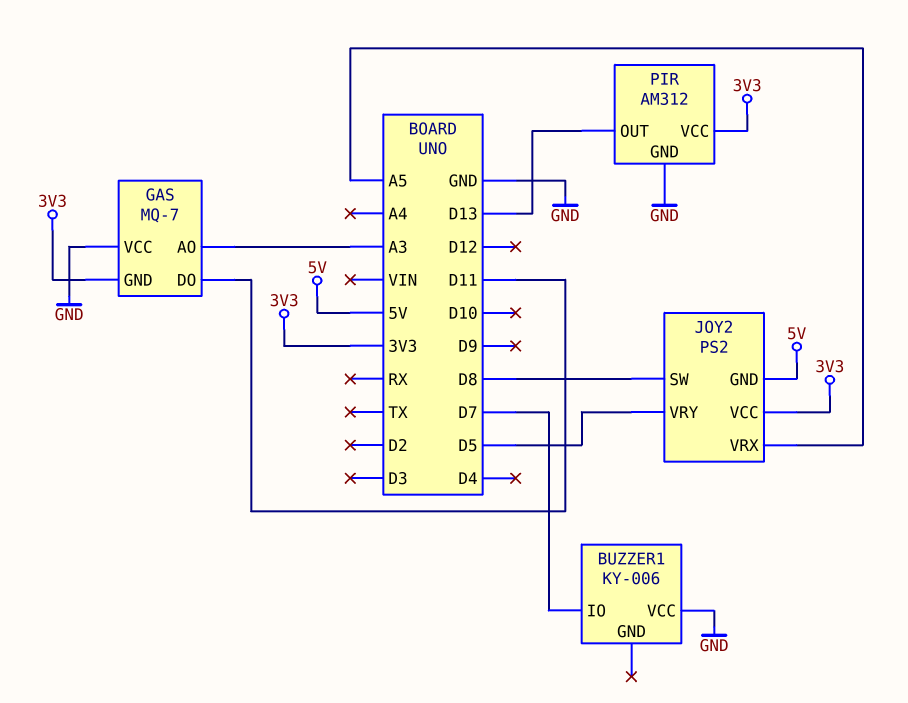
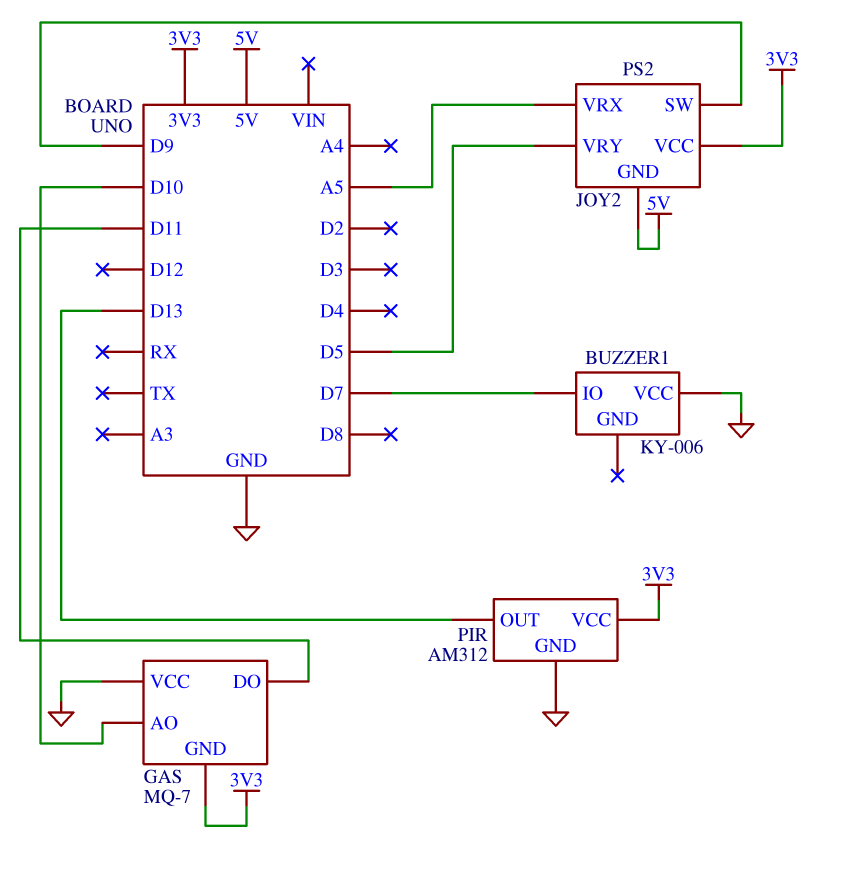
GAS pin AO: A3 -> D10
JOY2 pin SW: D8 -> D9

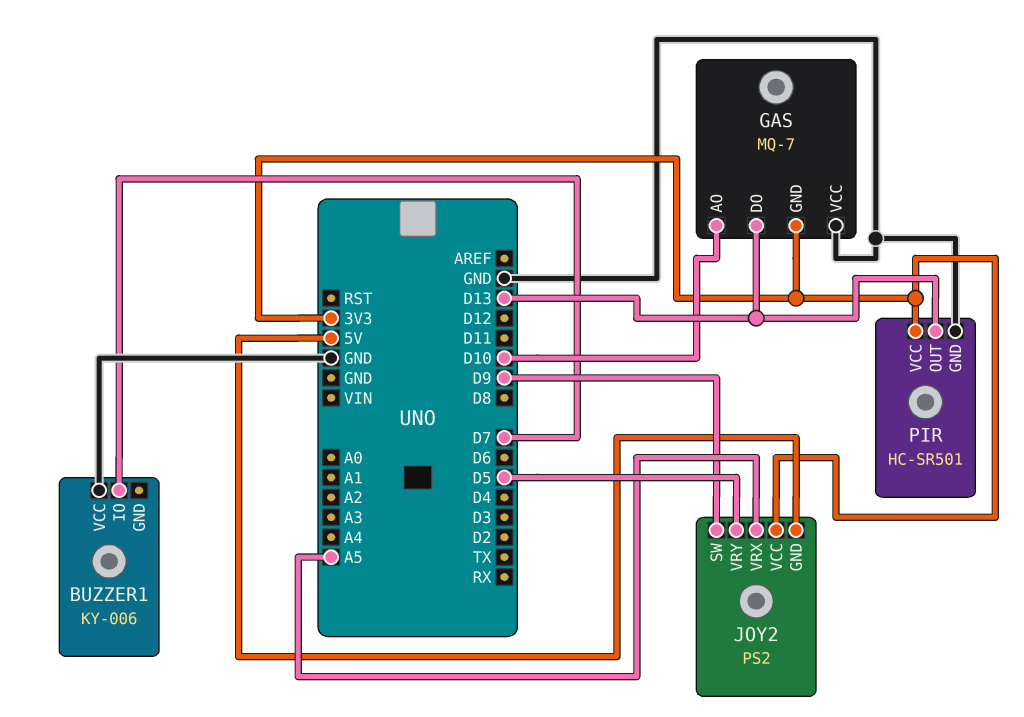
GAS pin DO: D11 -> D13
PIR: AM312 -> HC-SR501

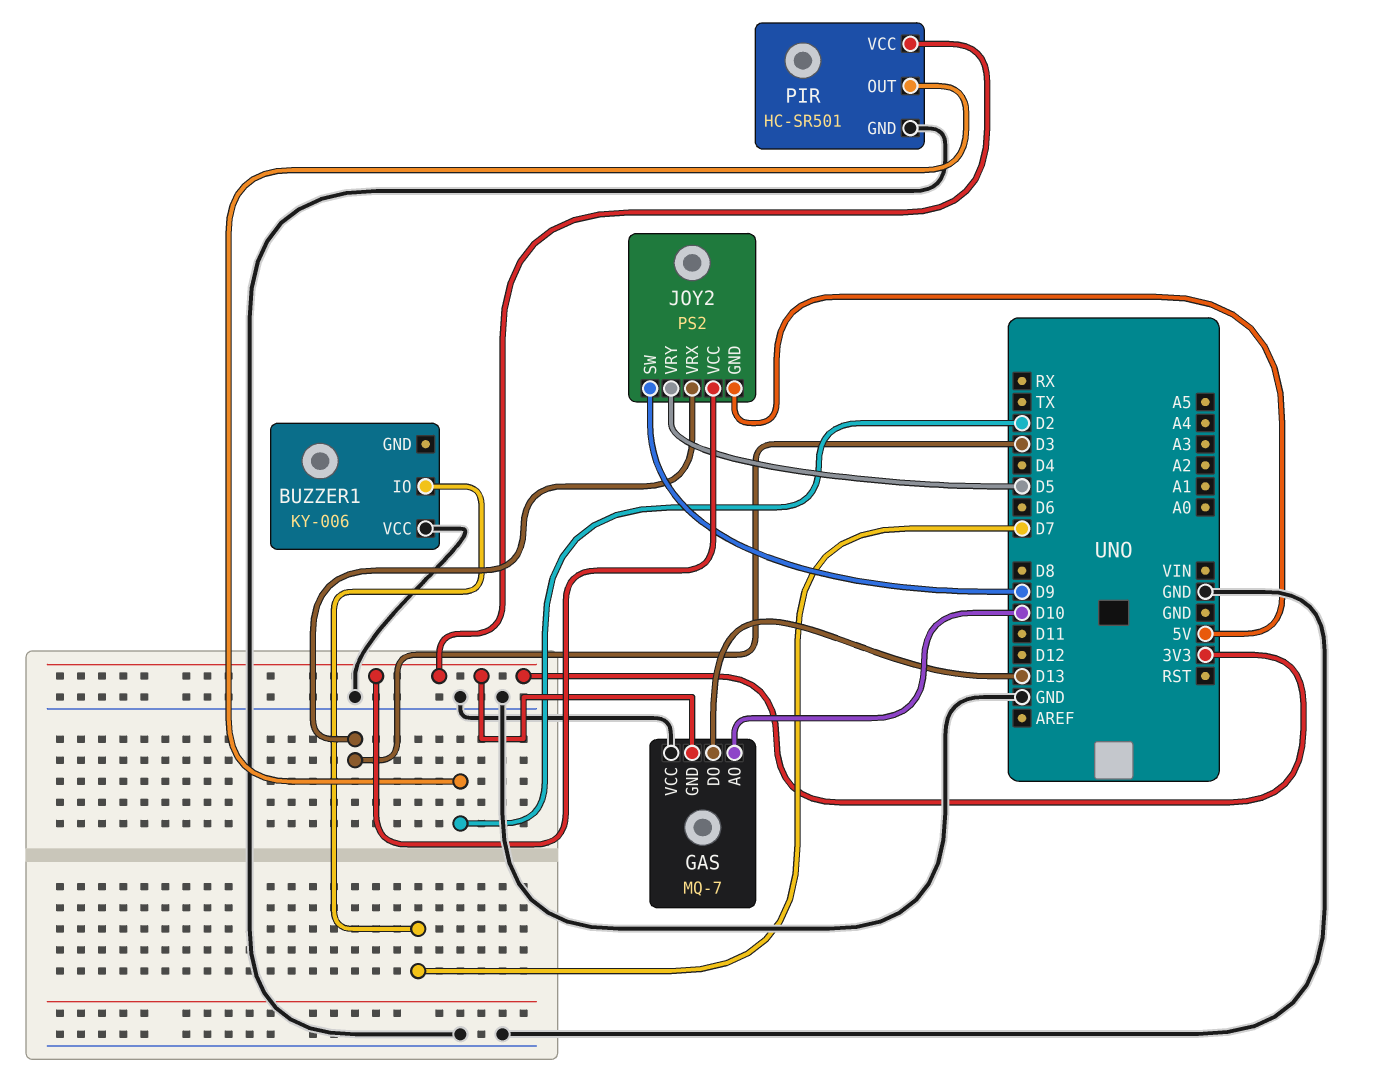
JOY2 pin VRX: A5 -> D3
PIR pin OUT: D13 -> D2

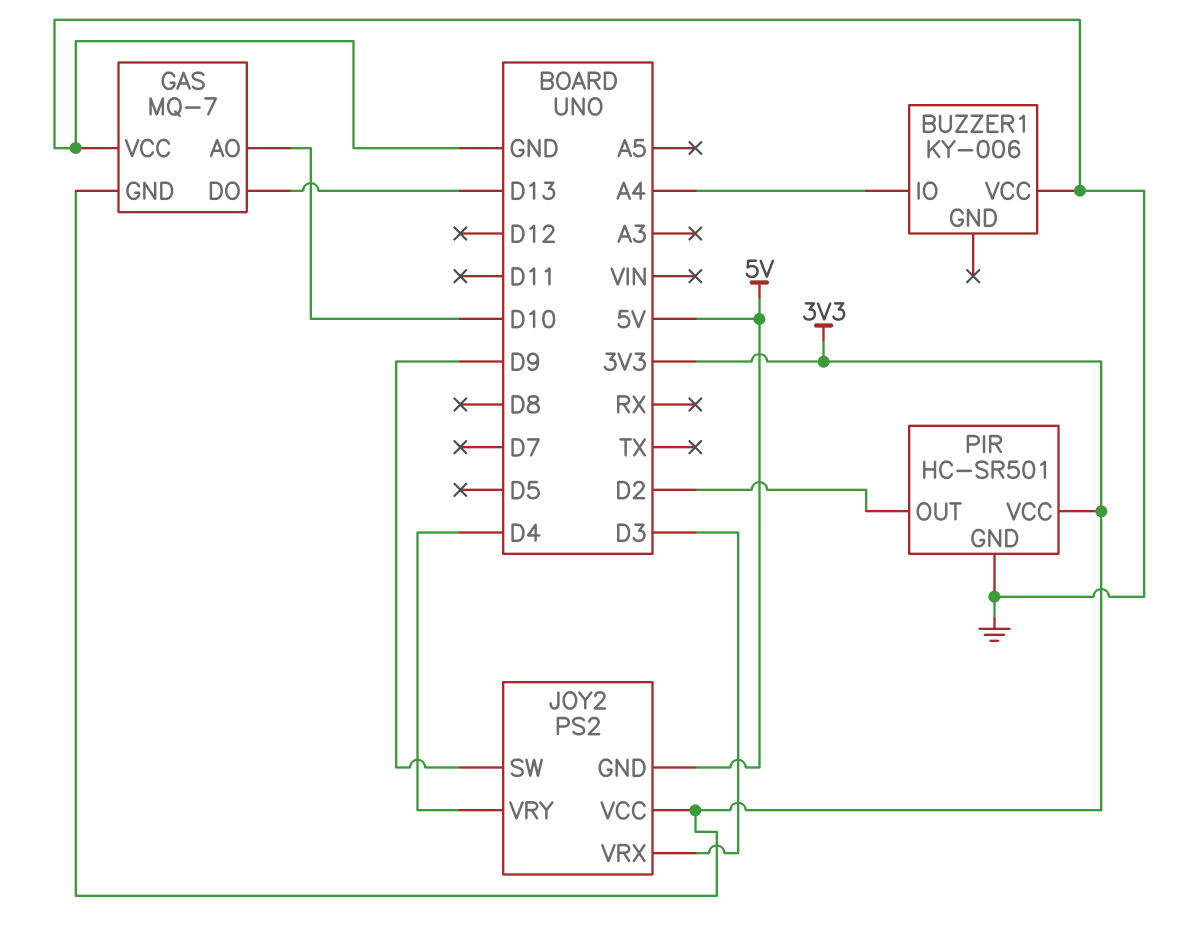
BUZZER1 pin IO: D7 -> A4
JOY2 pin VRY: D5 -> D4

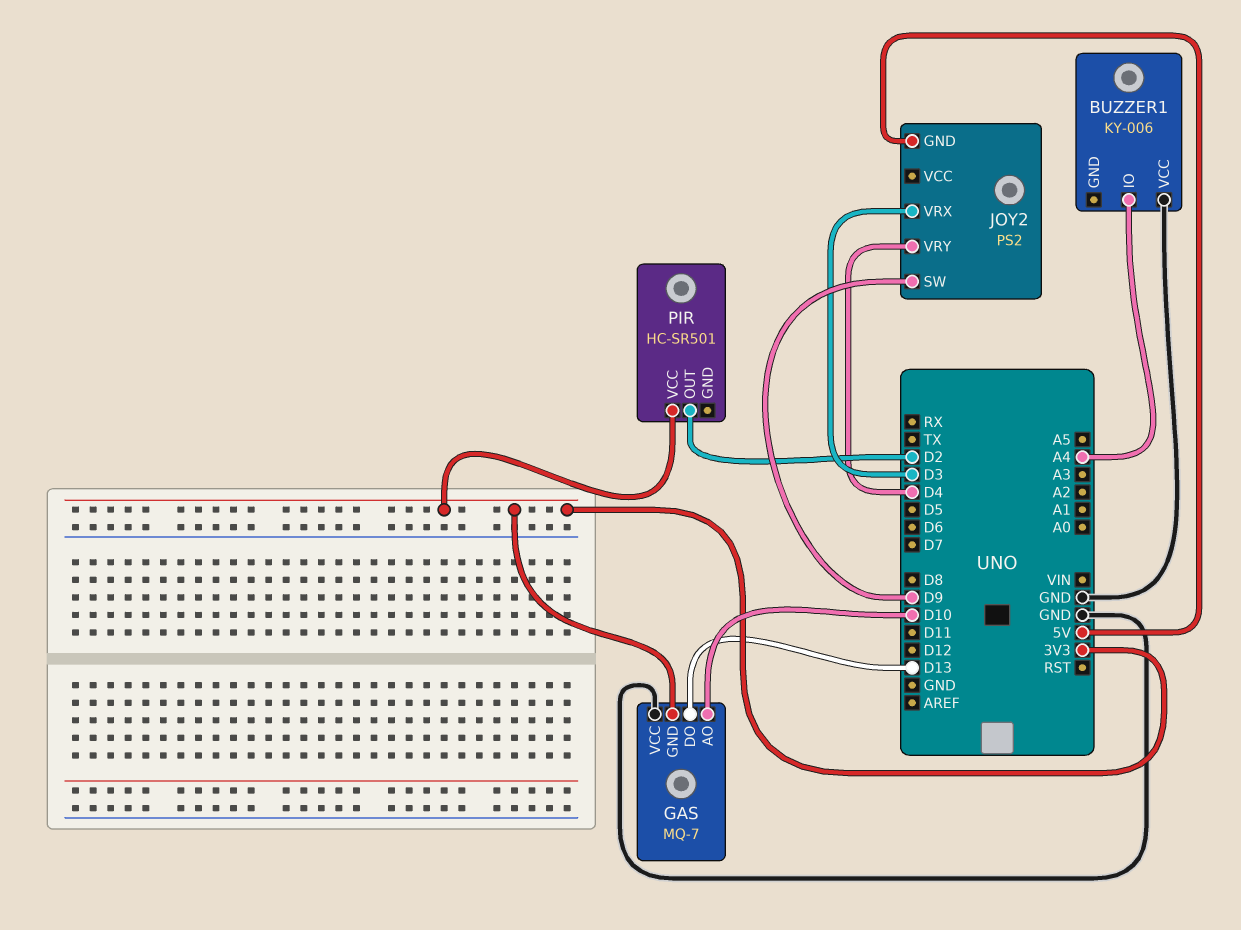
JOY2 pin VCC: 3V3 -> none
PIR pin GND: GND -> none

